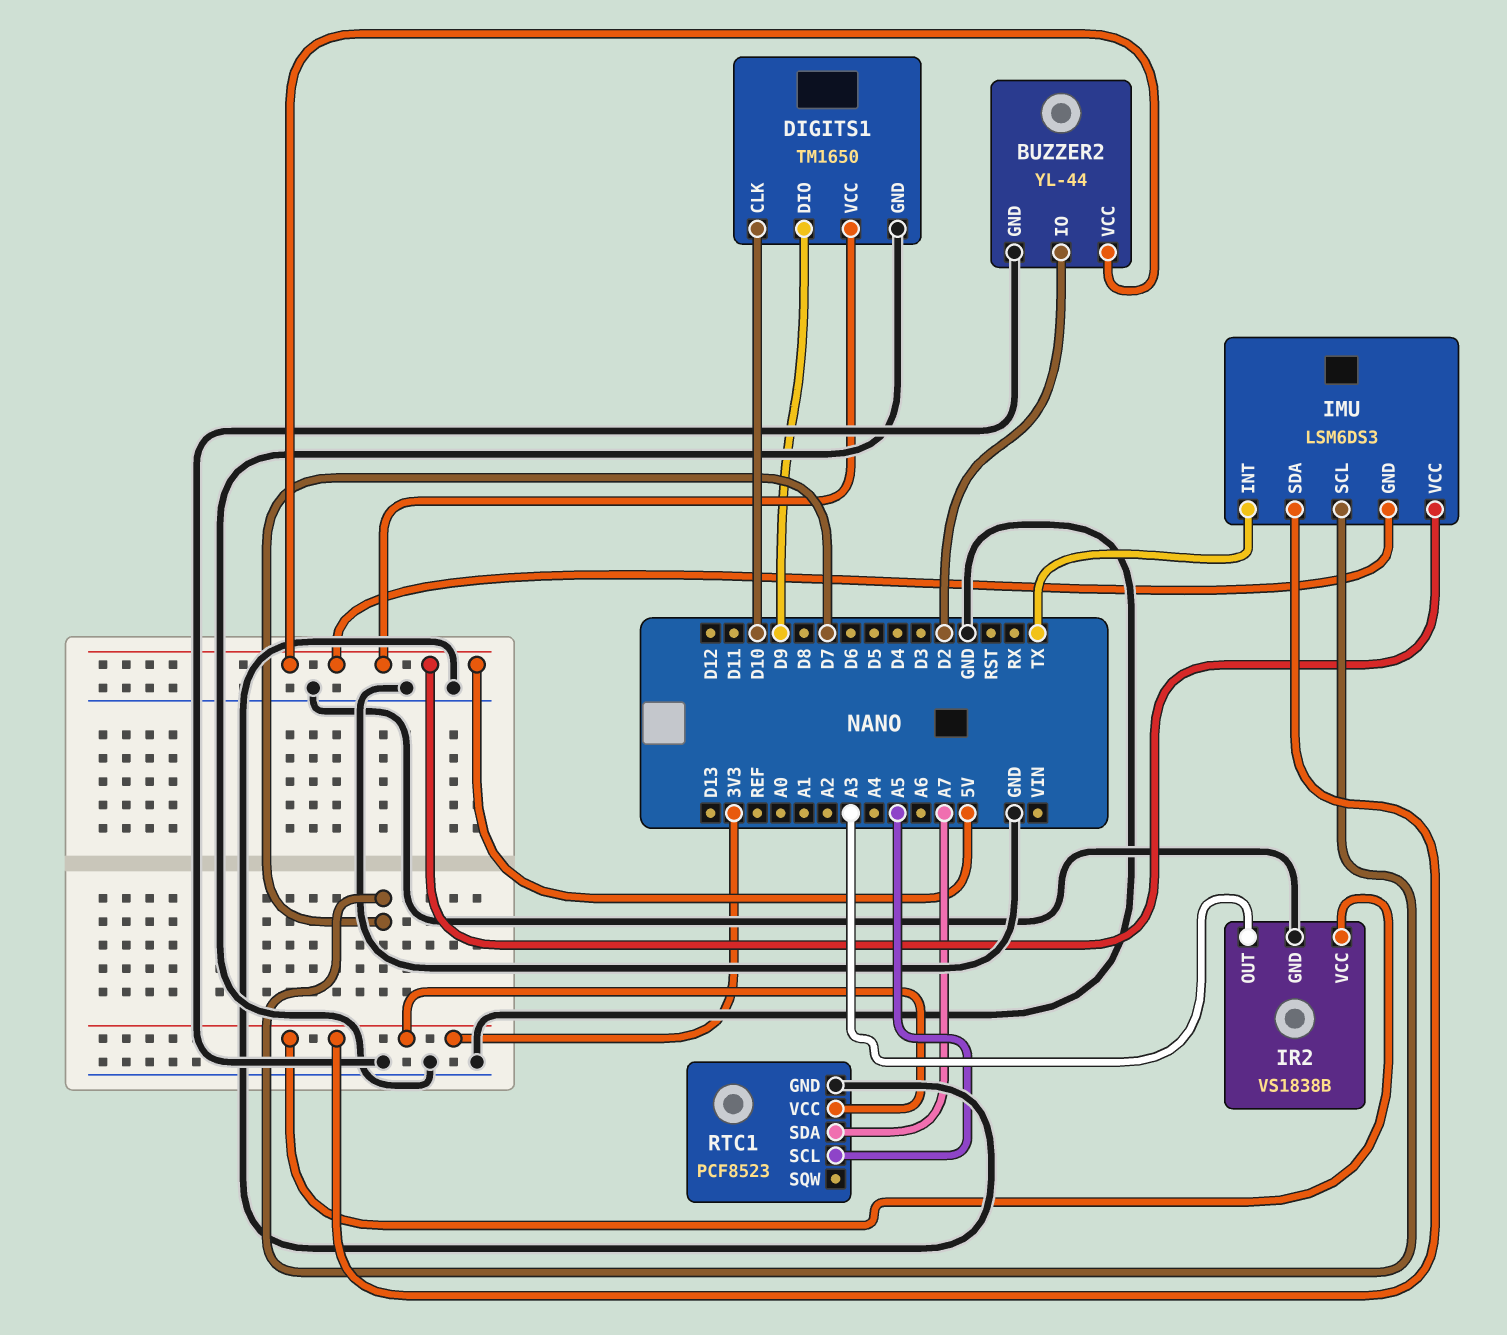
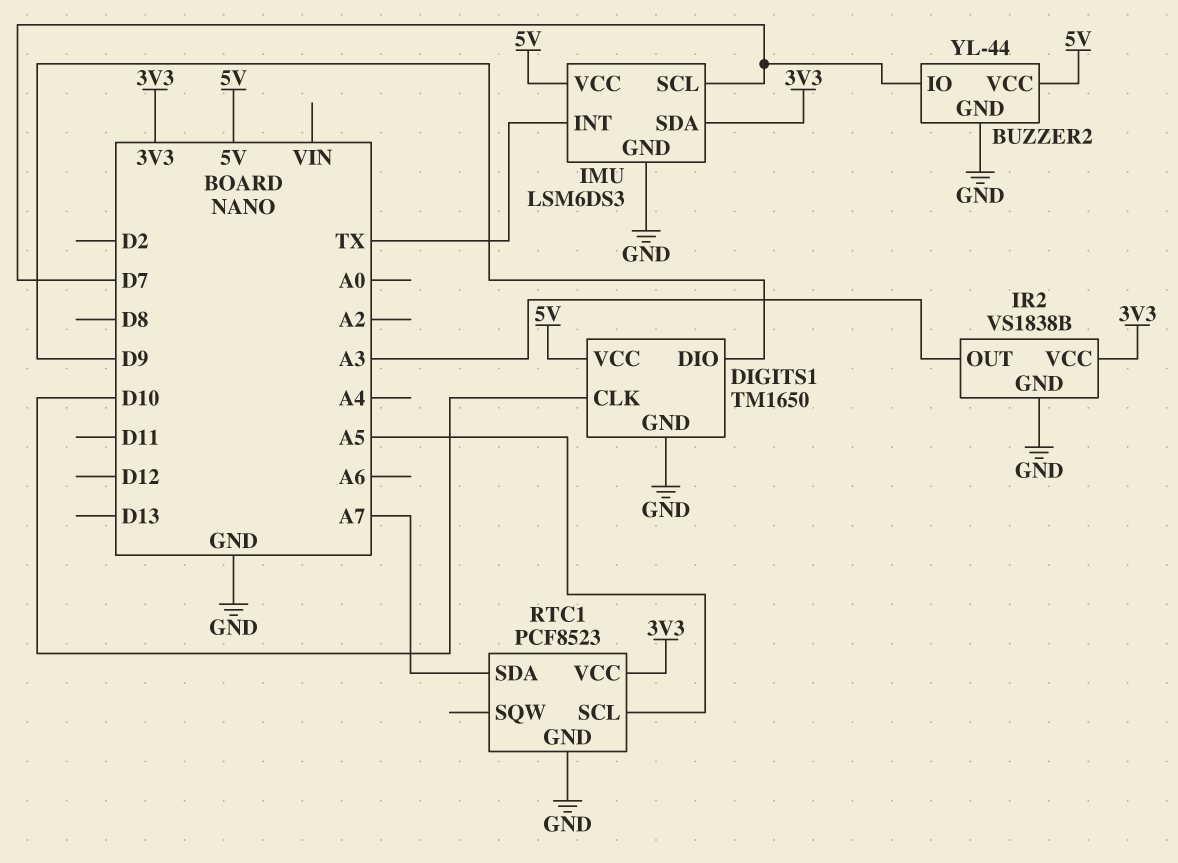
BUZZER2 pin IO: D2 -> D7
IMU pin GND: 5V -> GND

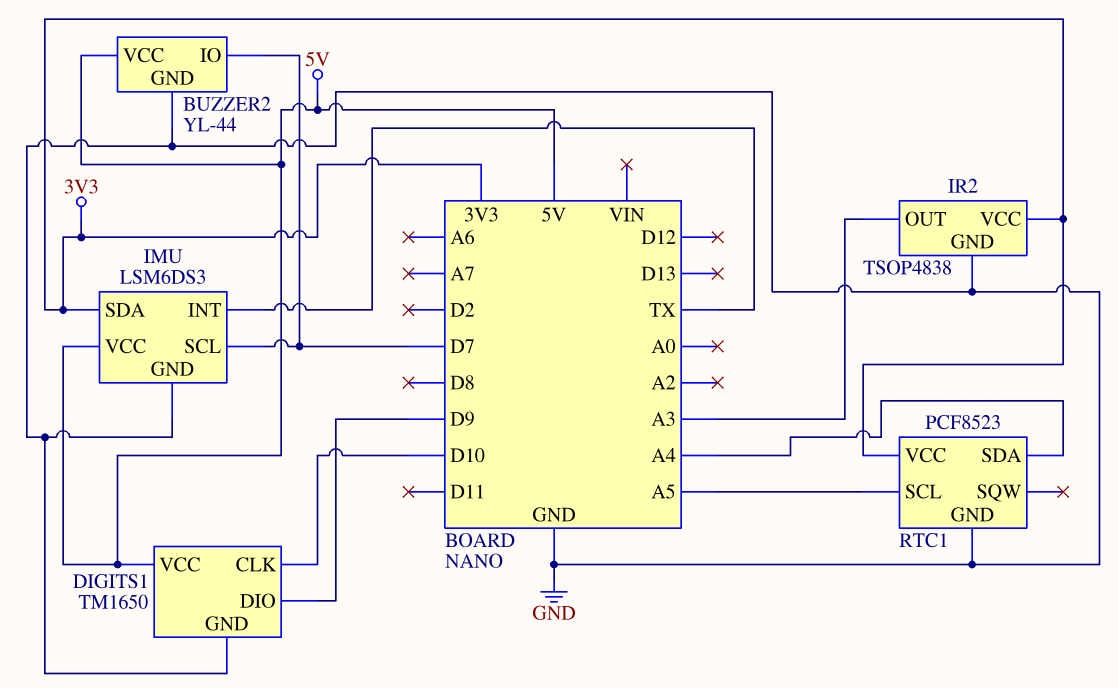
IR2: VS1838B -> TSOP4838
RTC1 pin SDA: A7 -> A4

